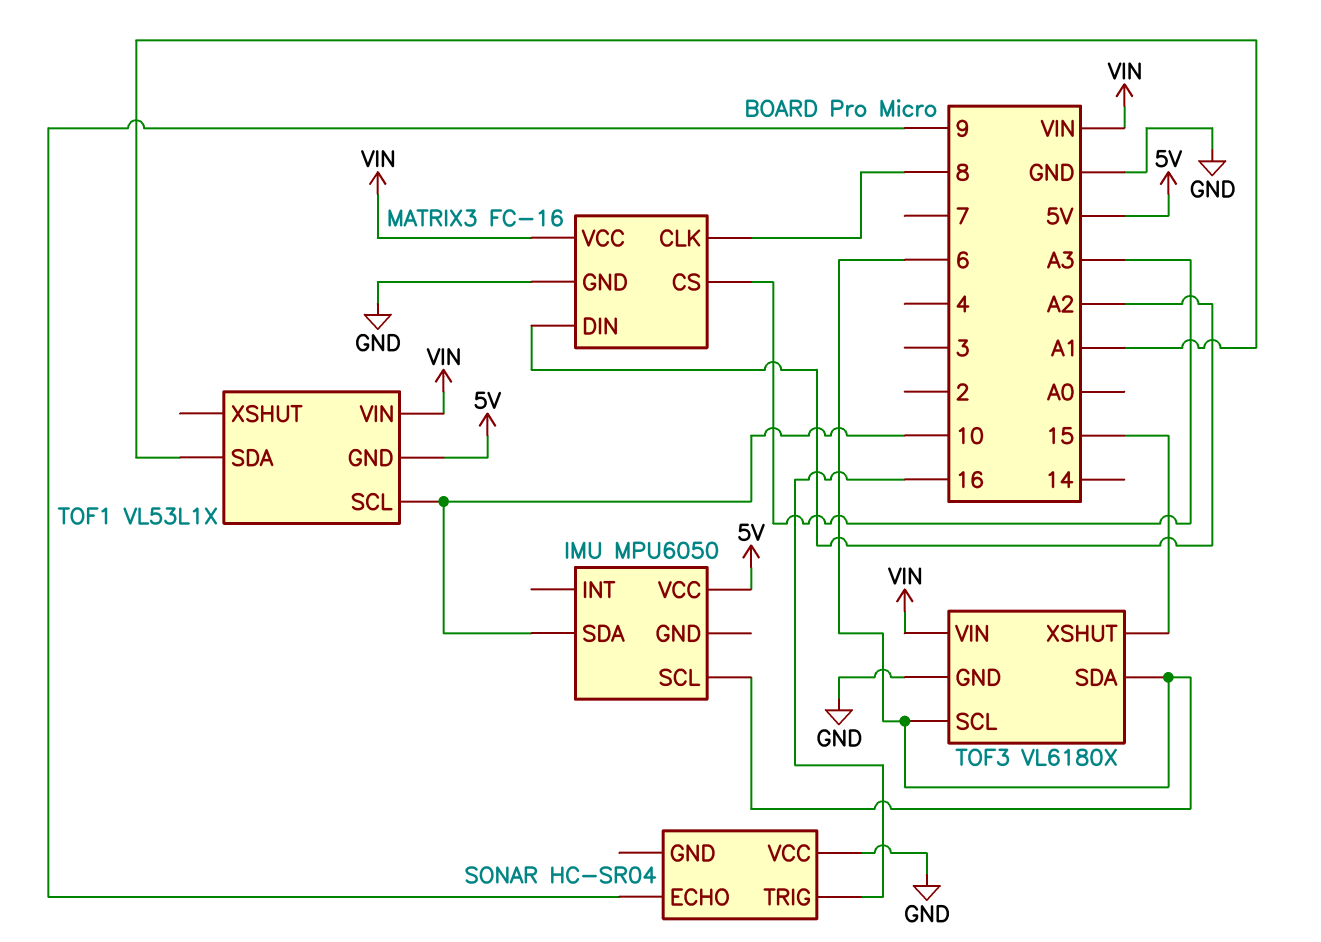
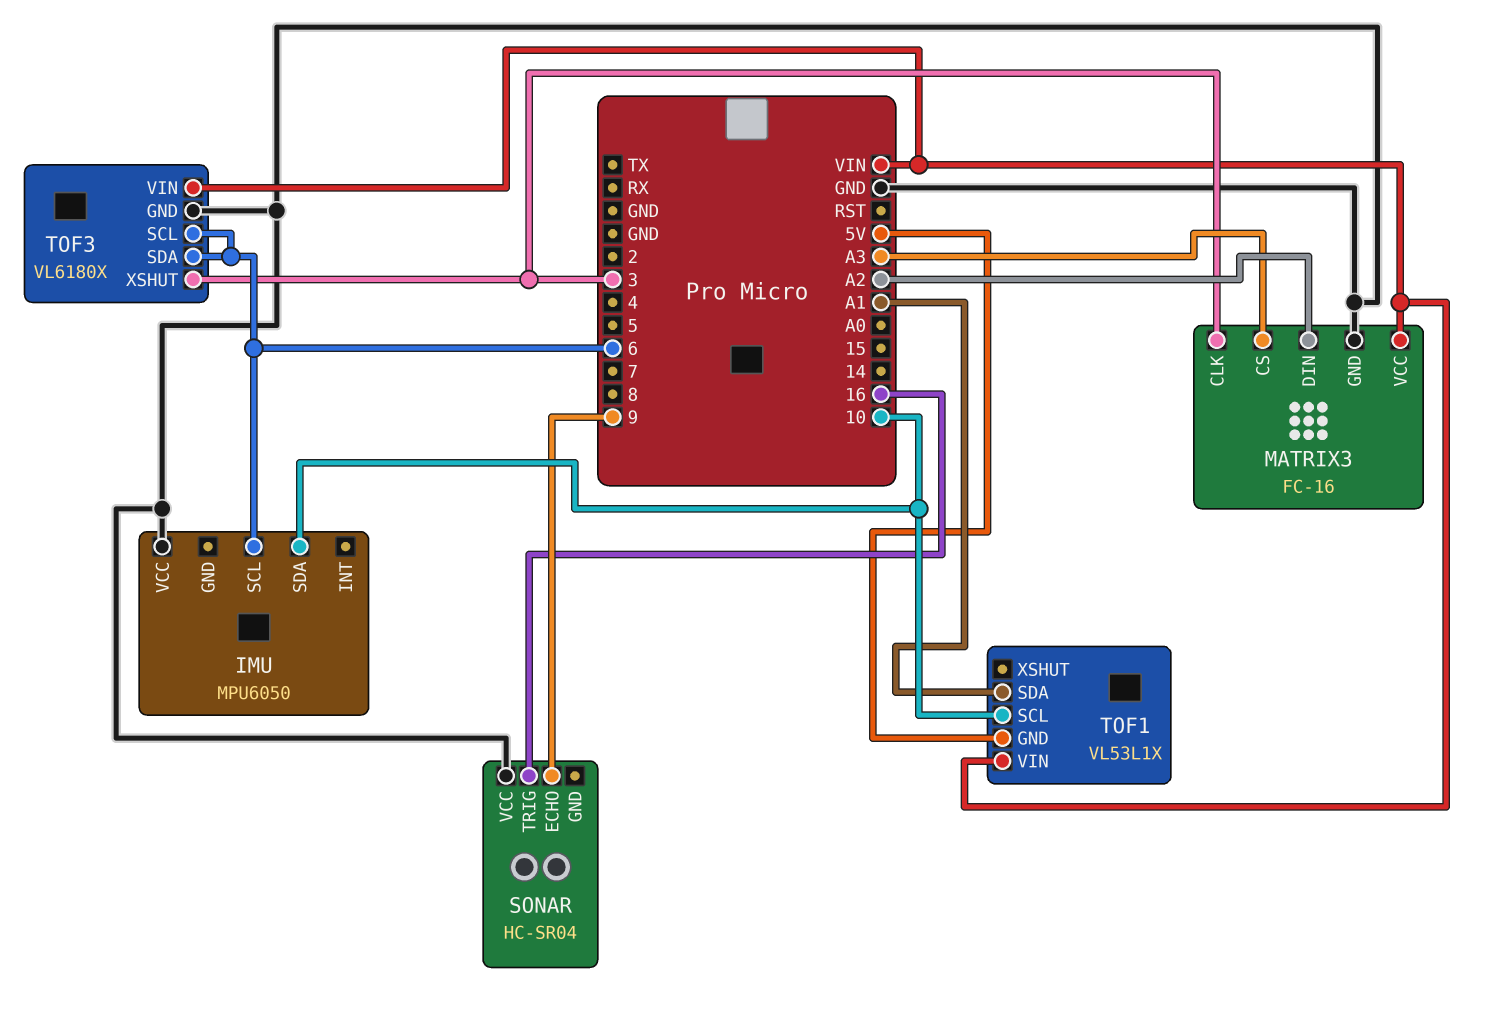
IMU pin VCC: 5V -> GND
MATRIX3 pin CLK: 8 -> 3
TOF3 pin XSHUT: 15 -> 3

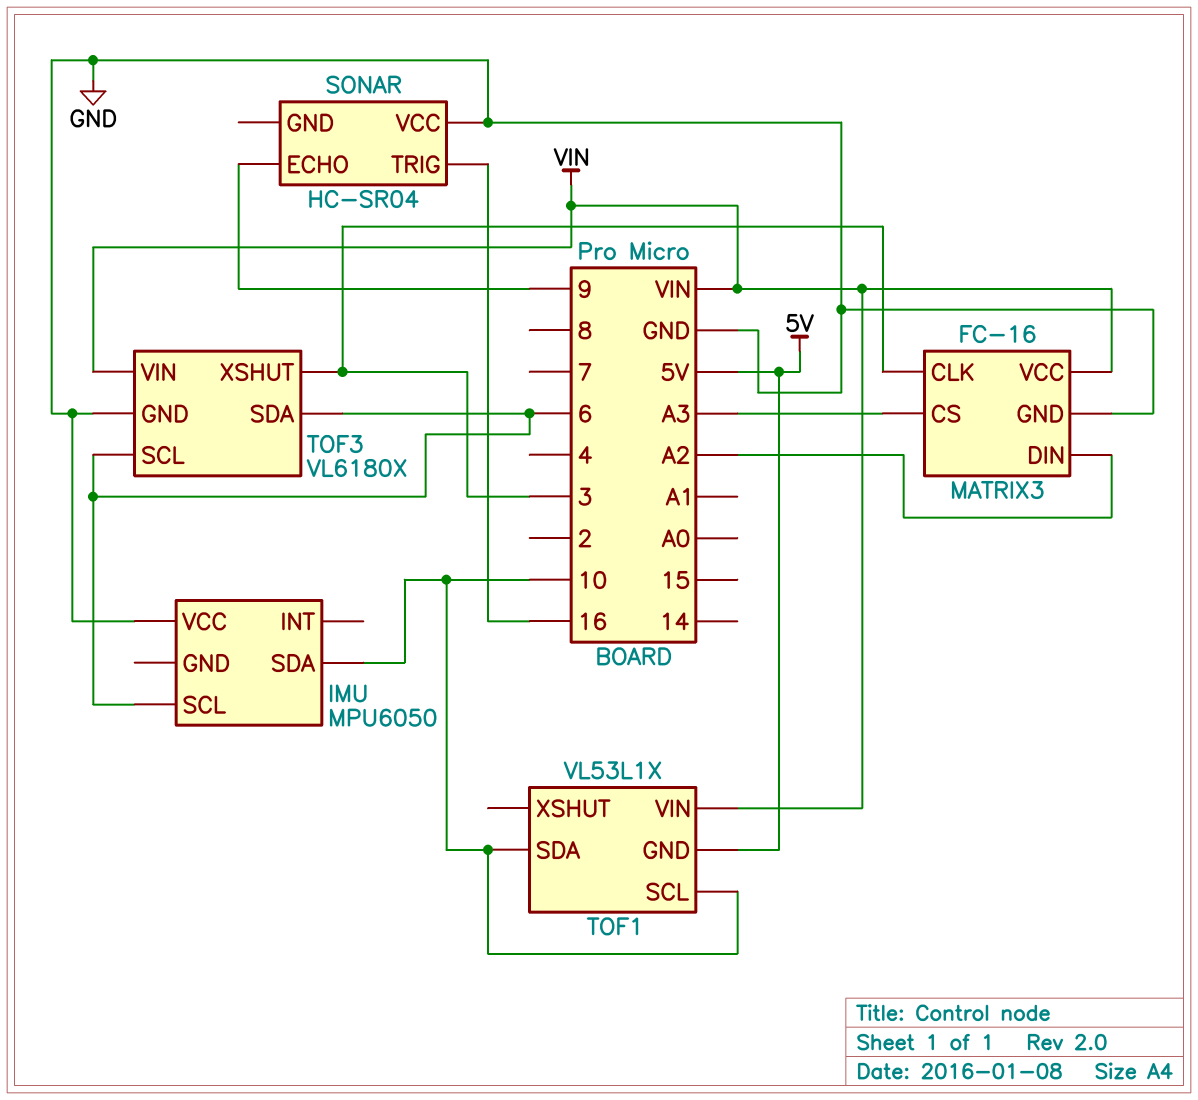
TOF1 pin SDA: A1 -> 10

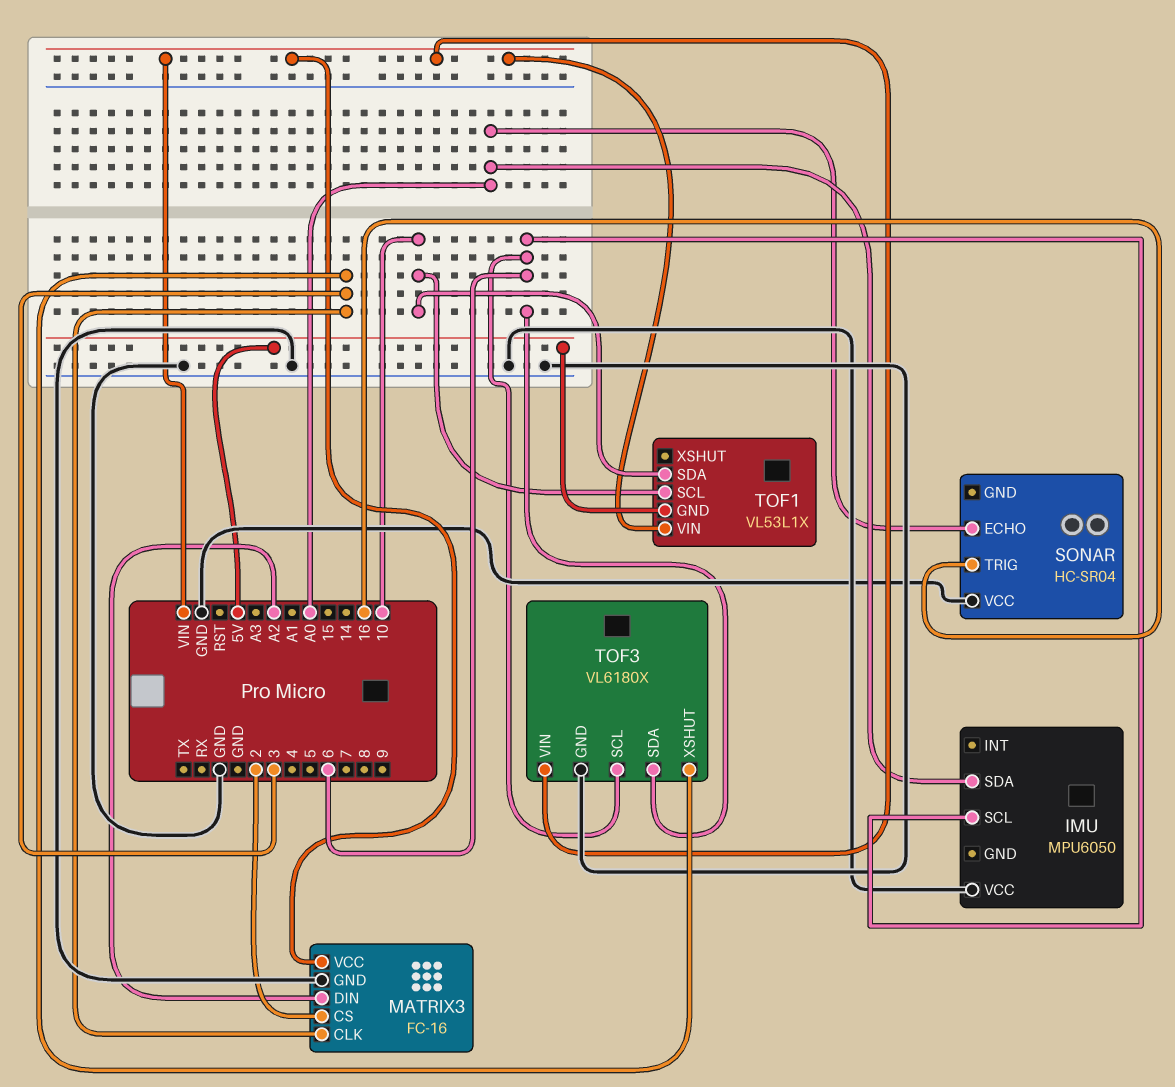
IMU pin SDA: 10 -> A0
MATRIX3 pin CS: A3 -> 2
SONAR pin ECHO: 9 -> A0

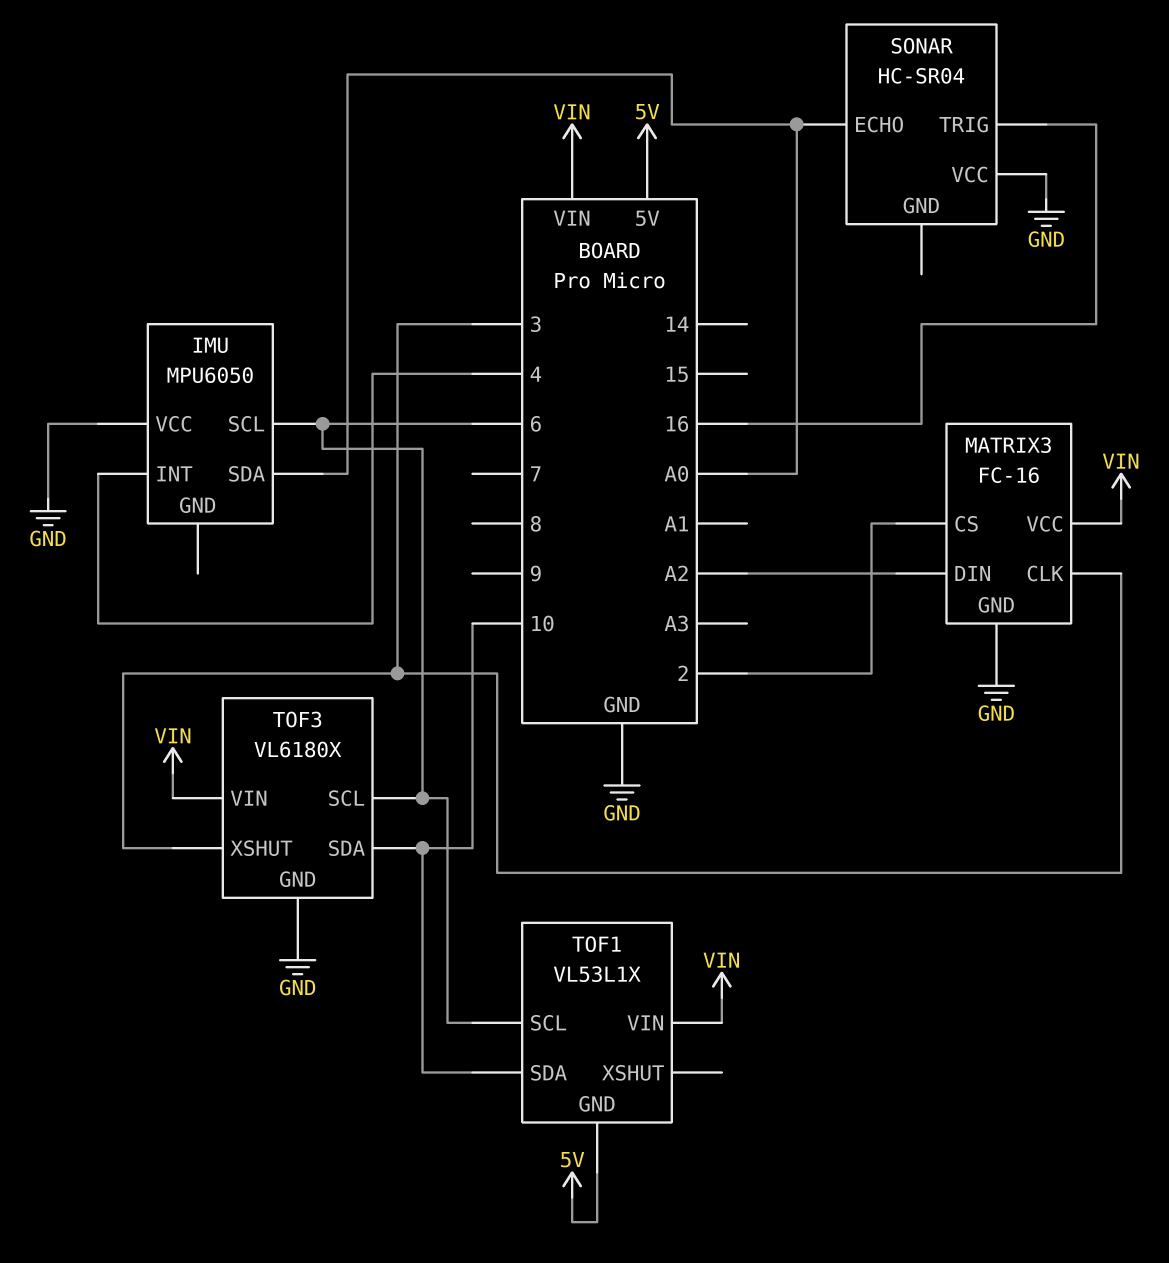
IMU pin INT: none -> 4
TOF1 pin SCL: 10 -> 6
TOF3 pin SDA: 6 -> 10

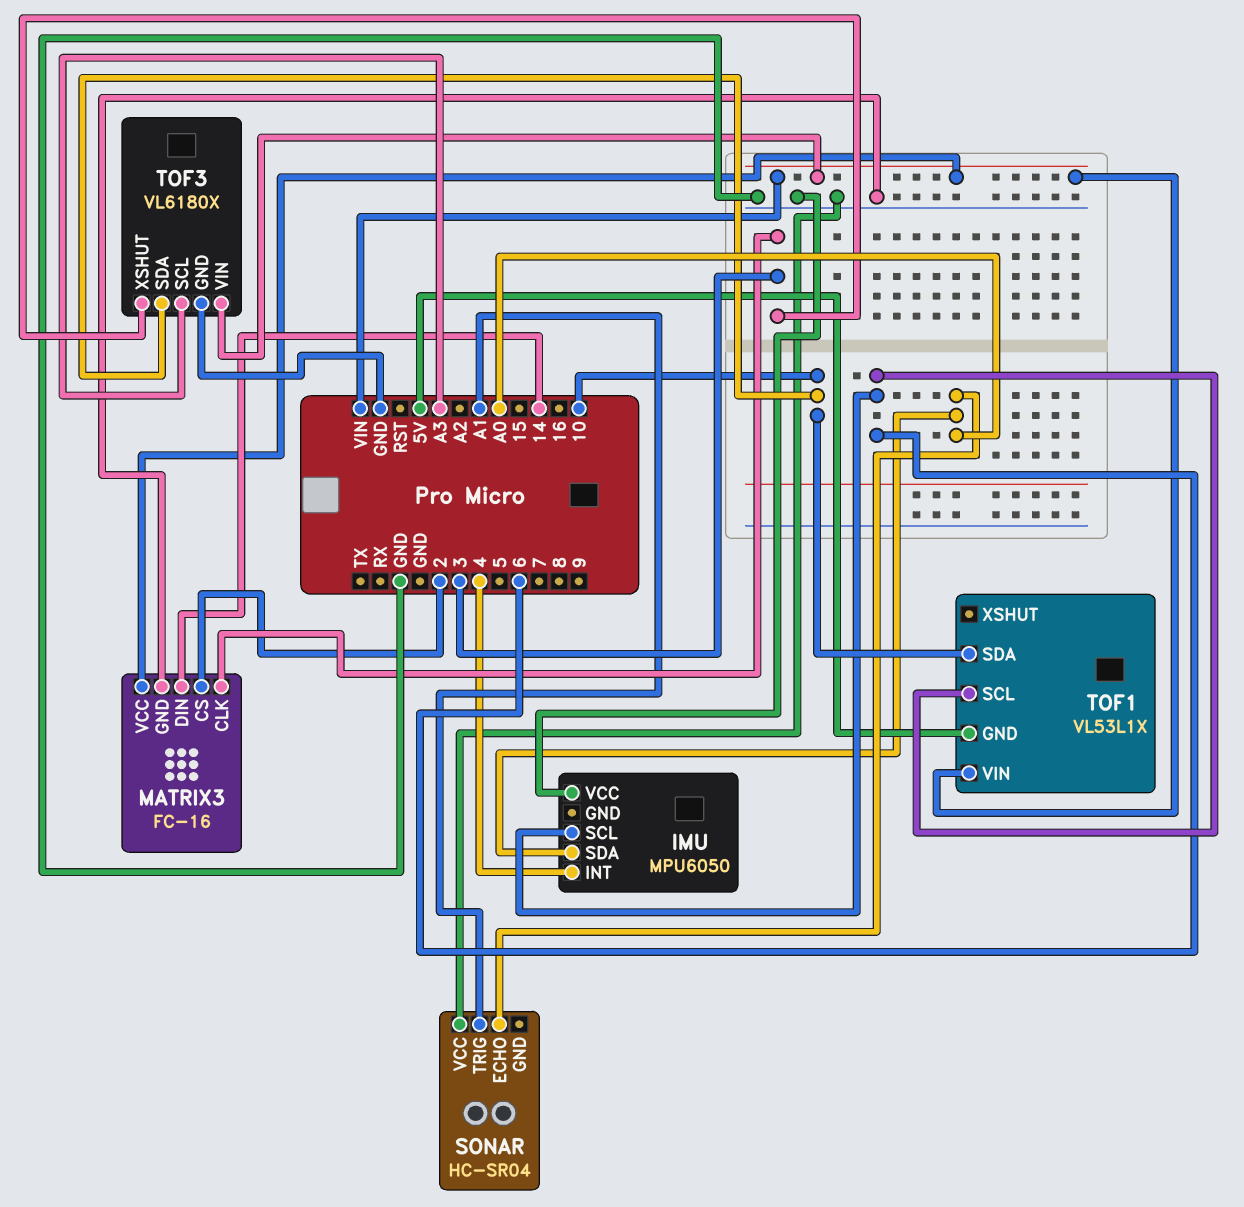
MATRIX3 pin DIN: A2 -> 14
SONAR pin TRIG: 16 -> A1
TOF3 pin SCL: 6 -> A3

